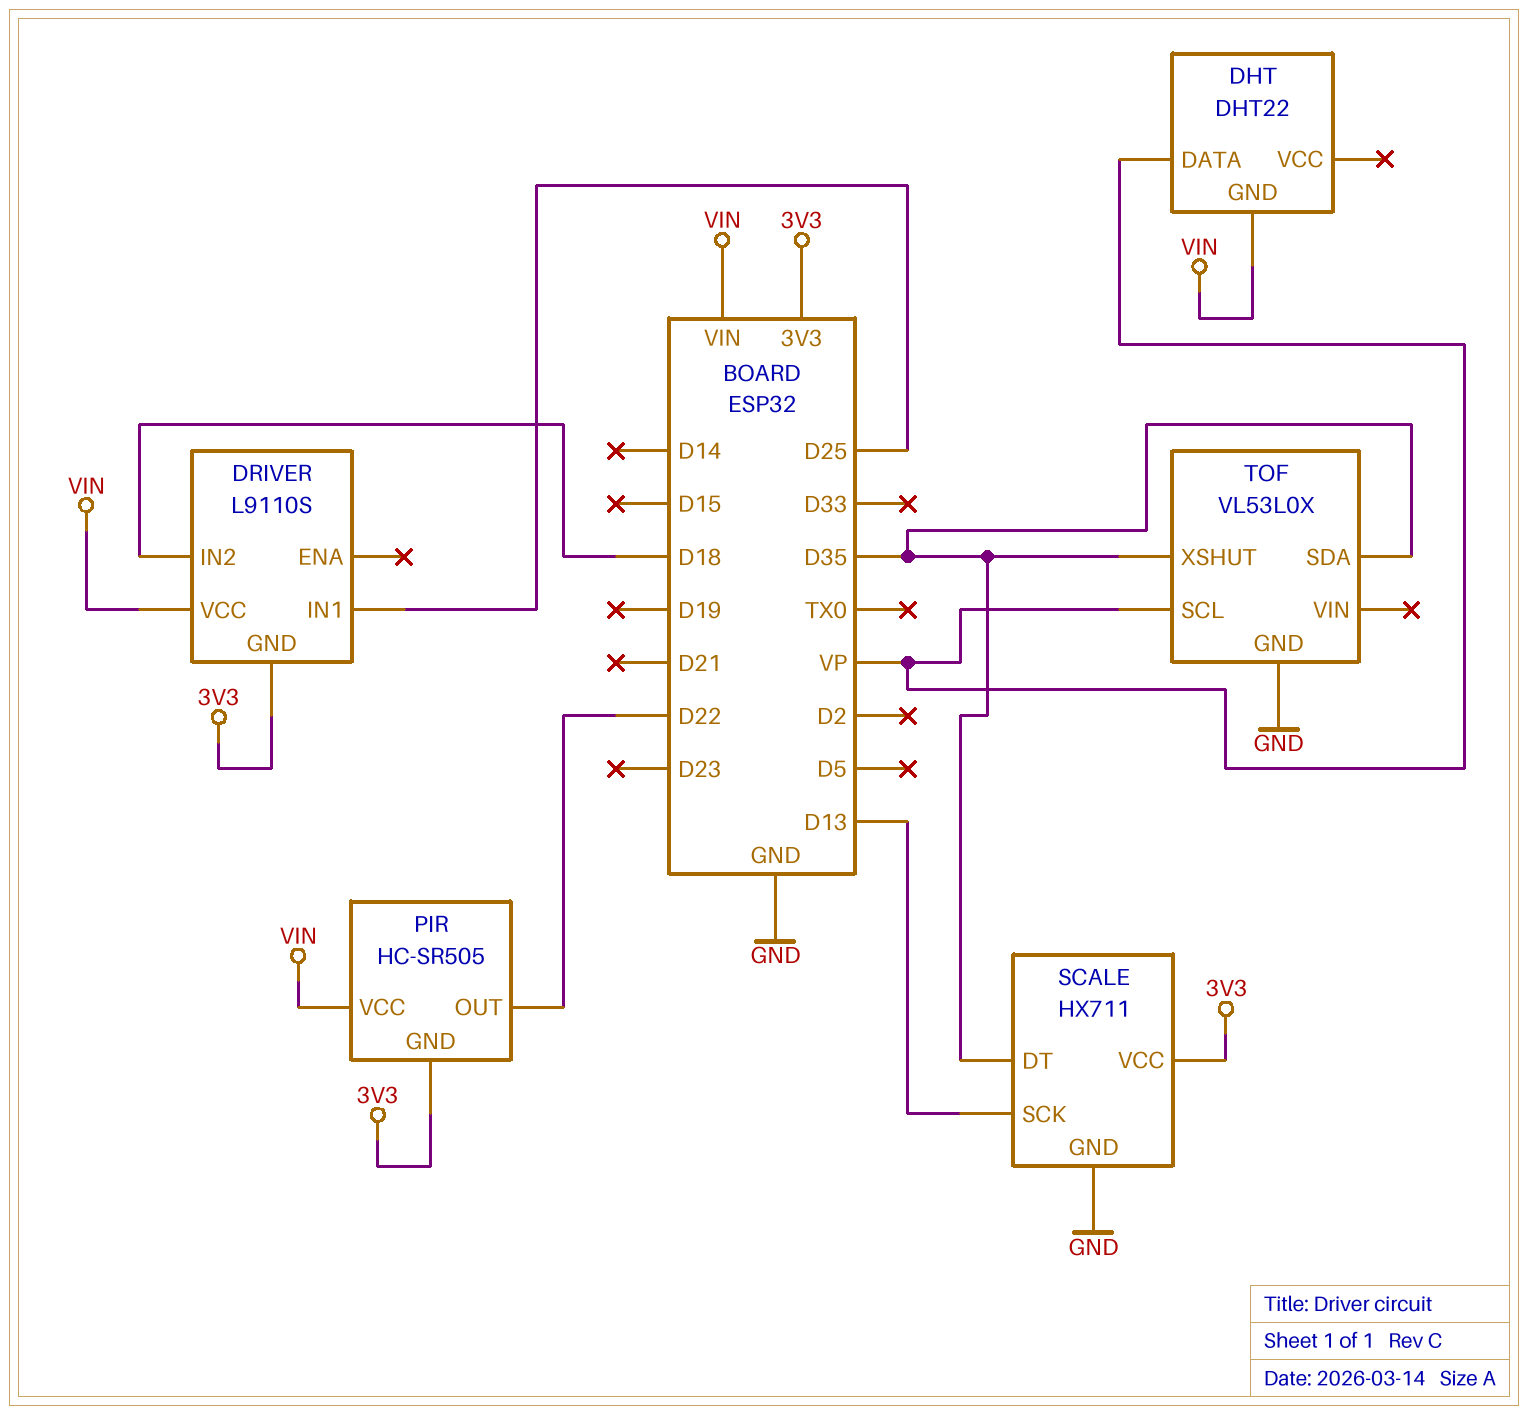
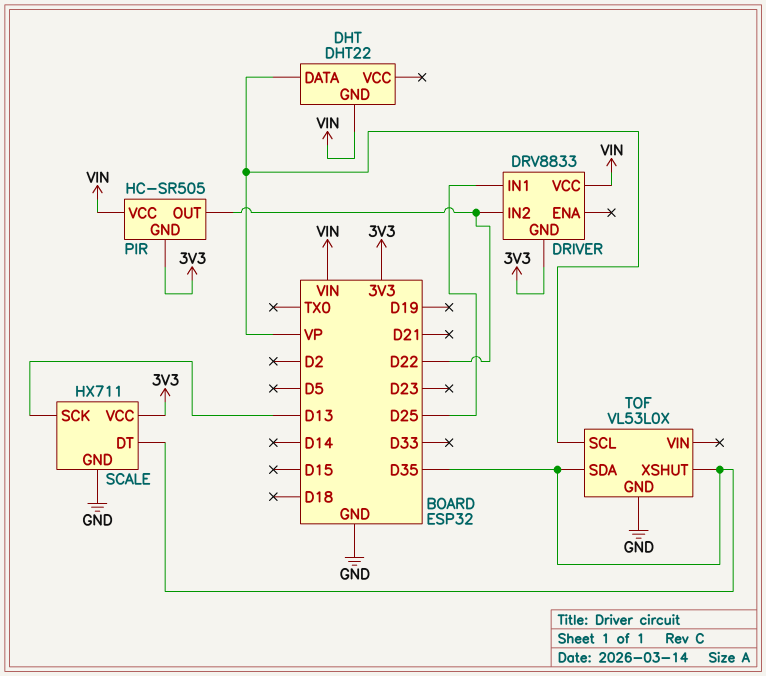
DRIVER: L9110S -> DRV8833
DRIVER pin IN2: D18 -> D22

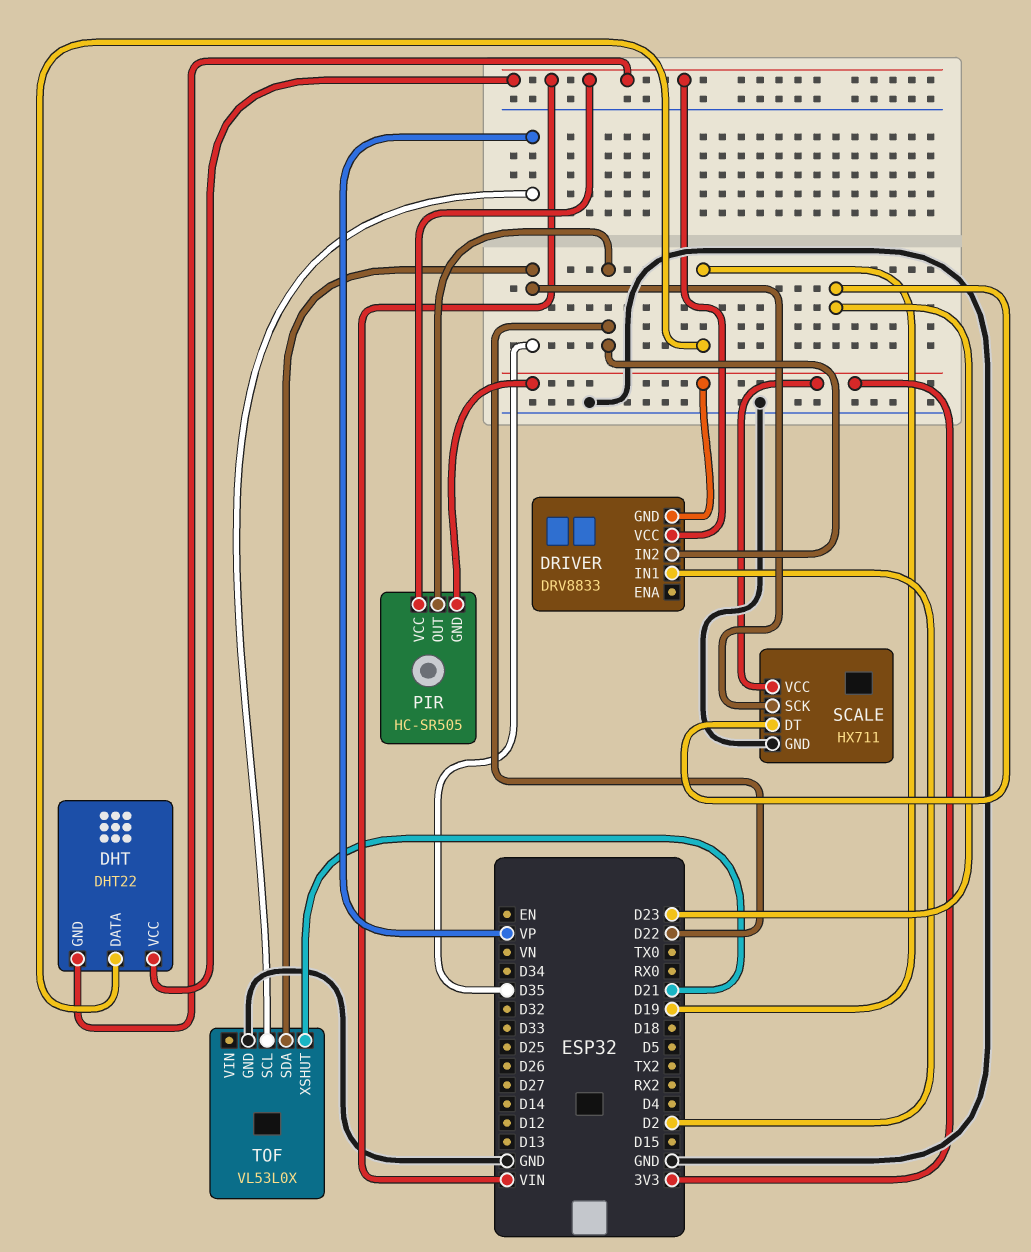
DHT pin DATA: VP -> D19
DHT pin VCC: none -> VIN
DRIVER pin IN1: D25 -> D2
SCALE pin DT: D35 -> D23
SCALE pin SCK: D13 -> D35
TOF pin XSHUT: D35 -> D21

